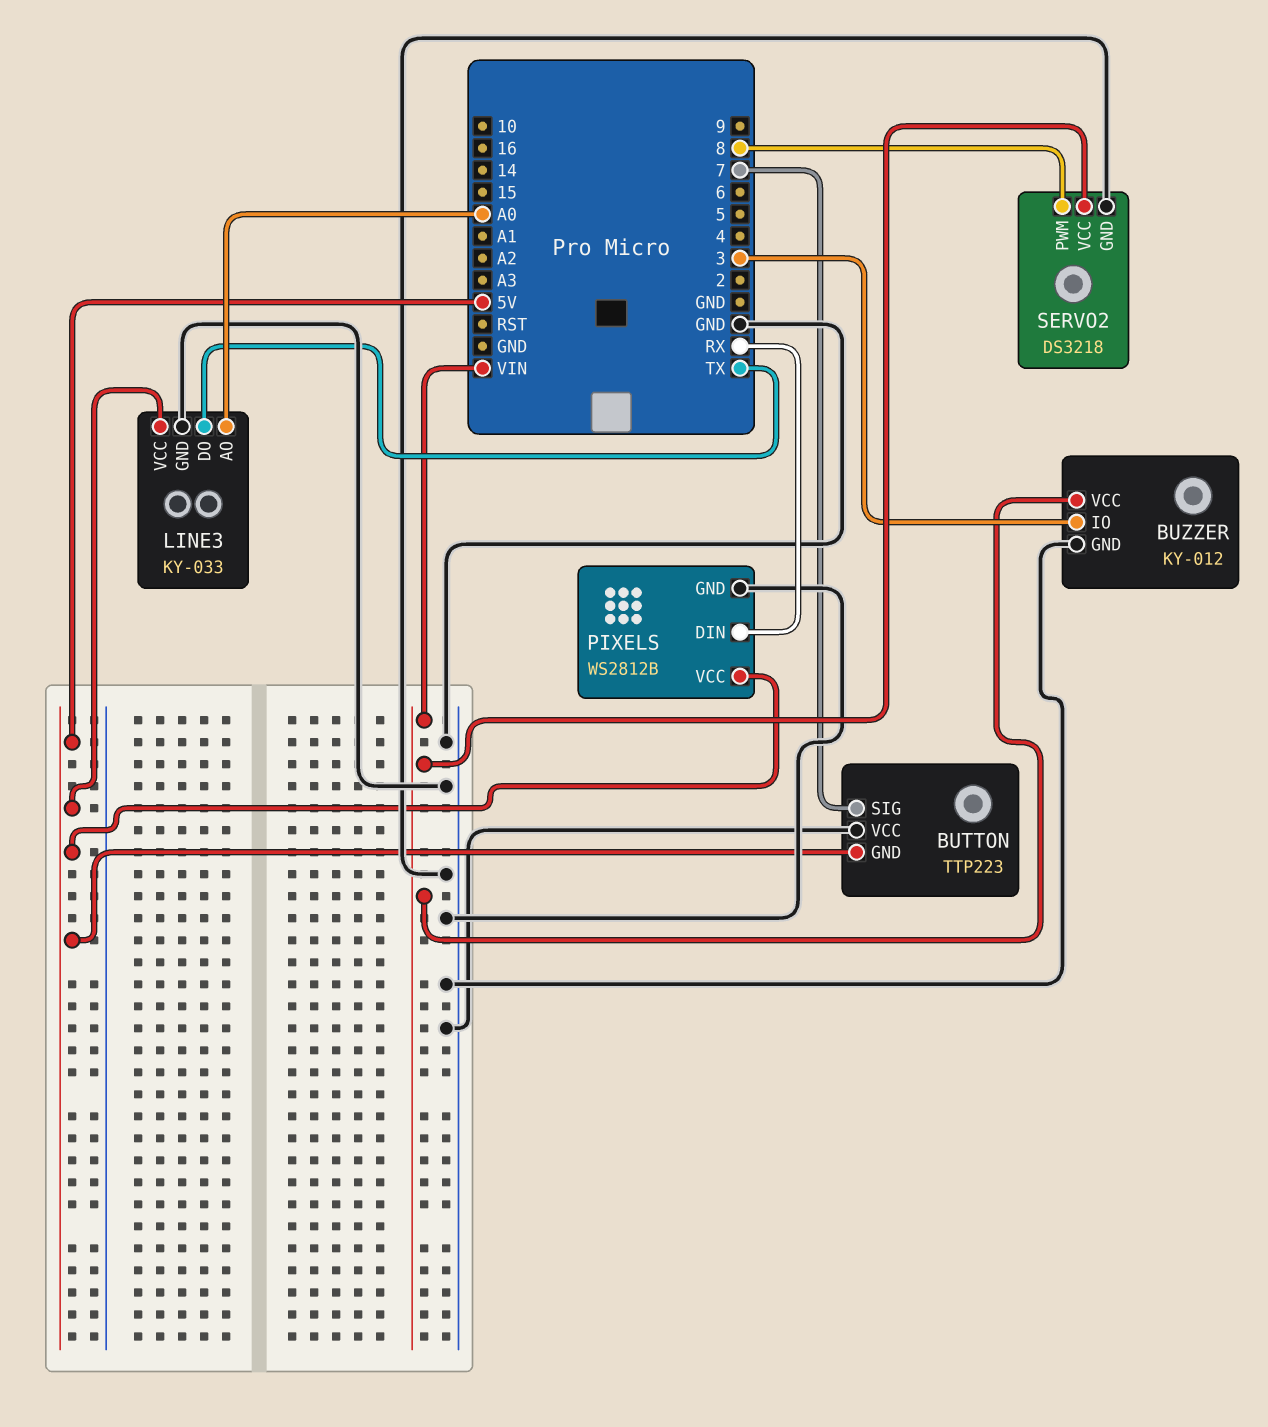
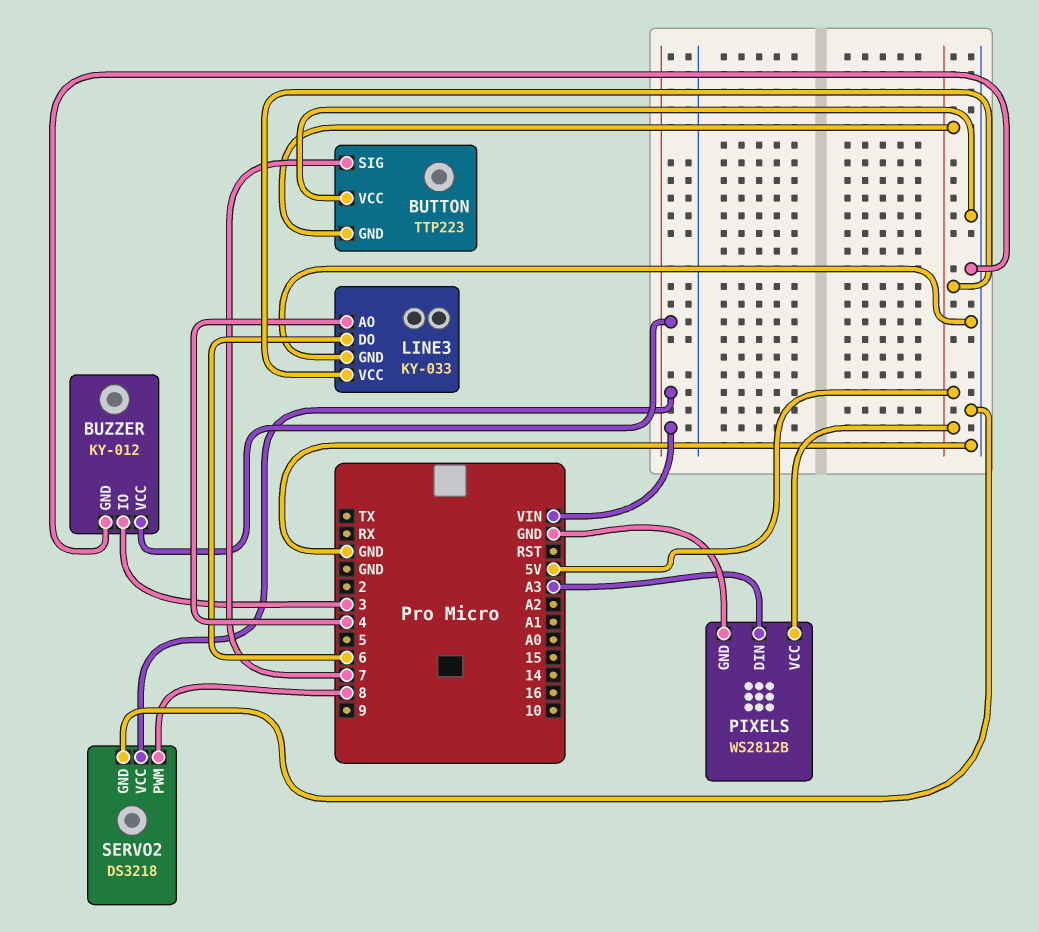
LINE3 pin AO: A0 -> 4
LINE3 pin DO: TX -> 6
PIXELS pin DIN: RX -> A3

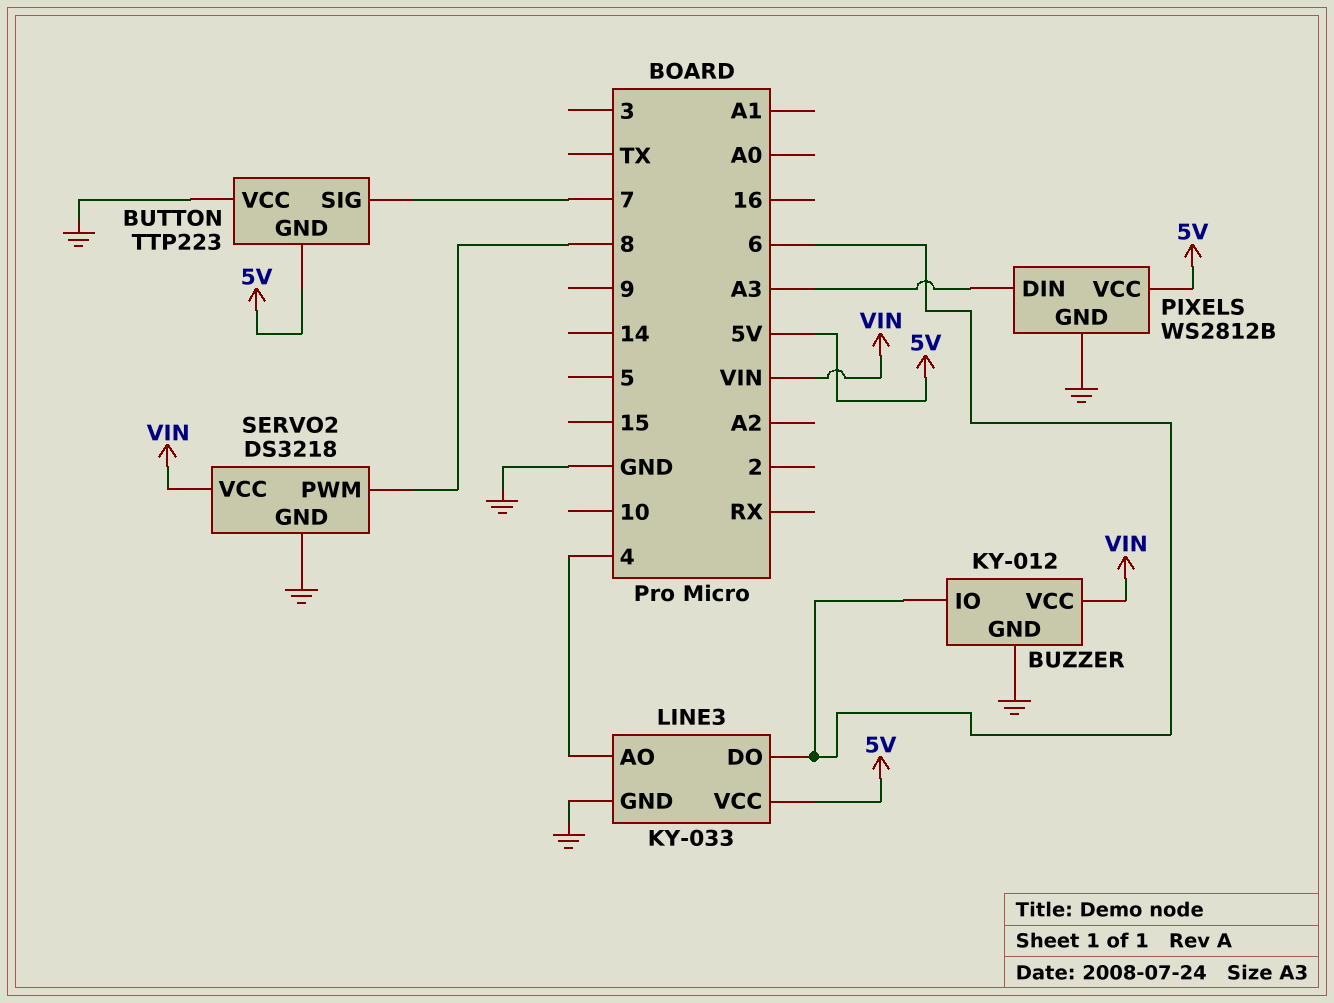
BUZZER pin IO: 3 -> 6

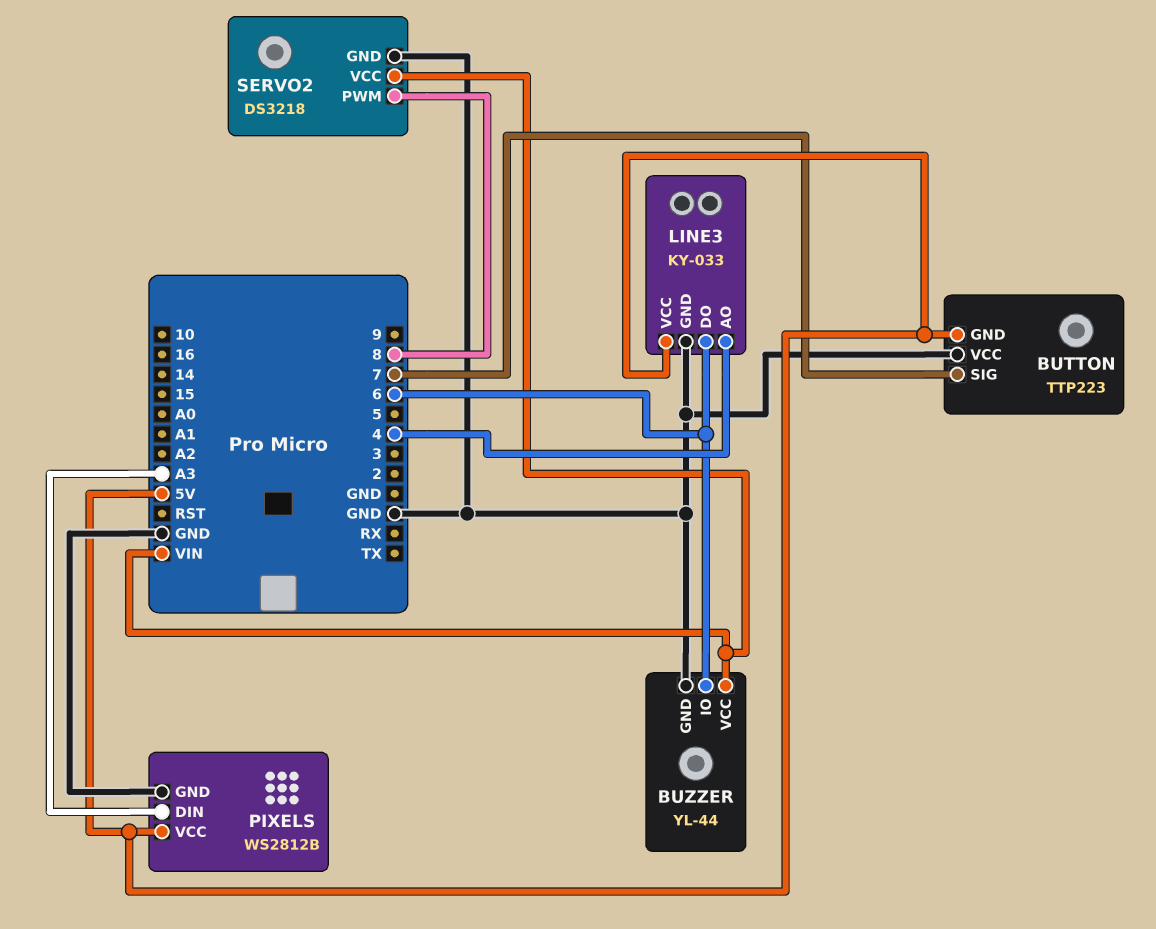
BUZZER: KY-012 -> YL-44

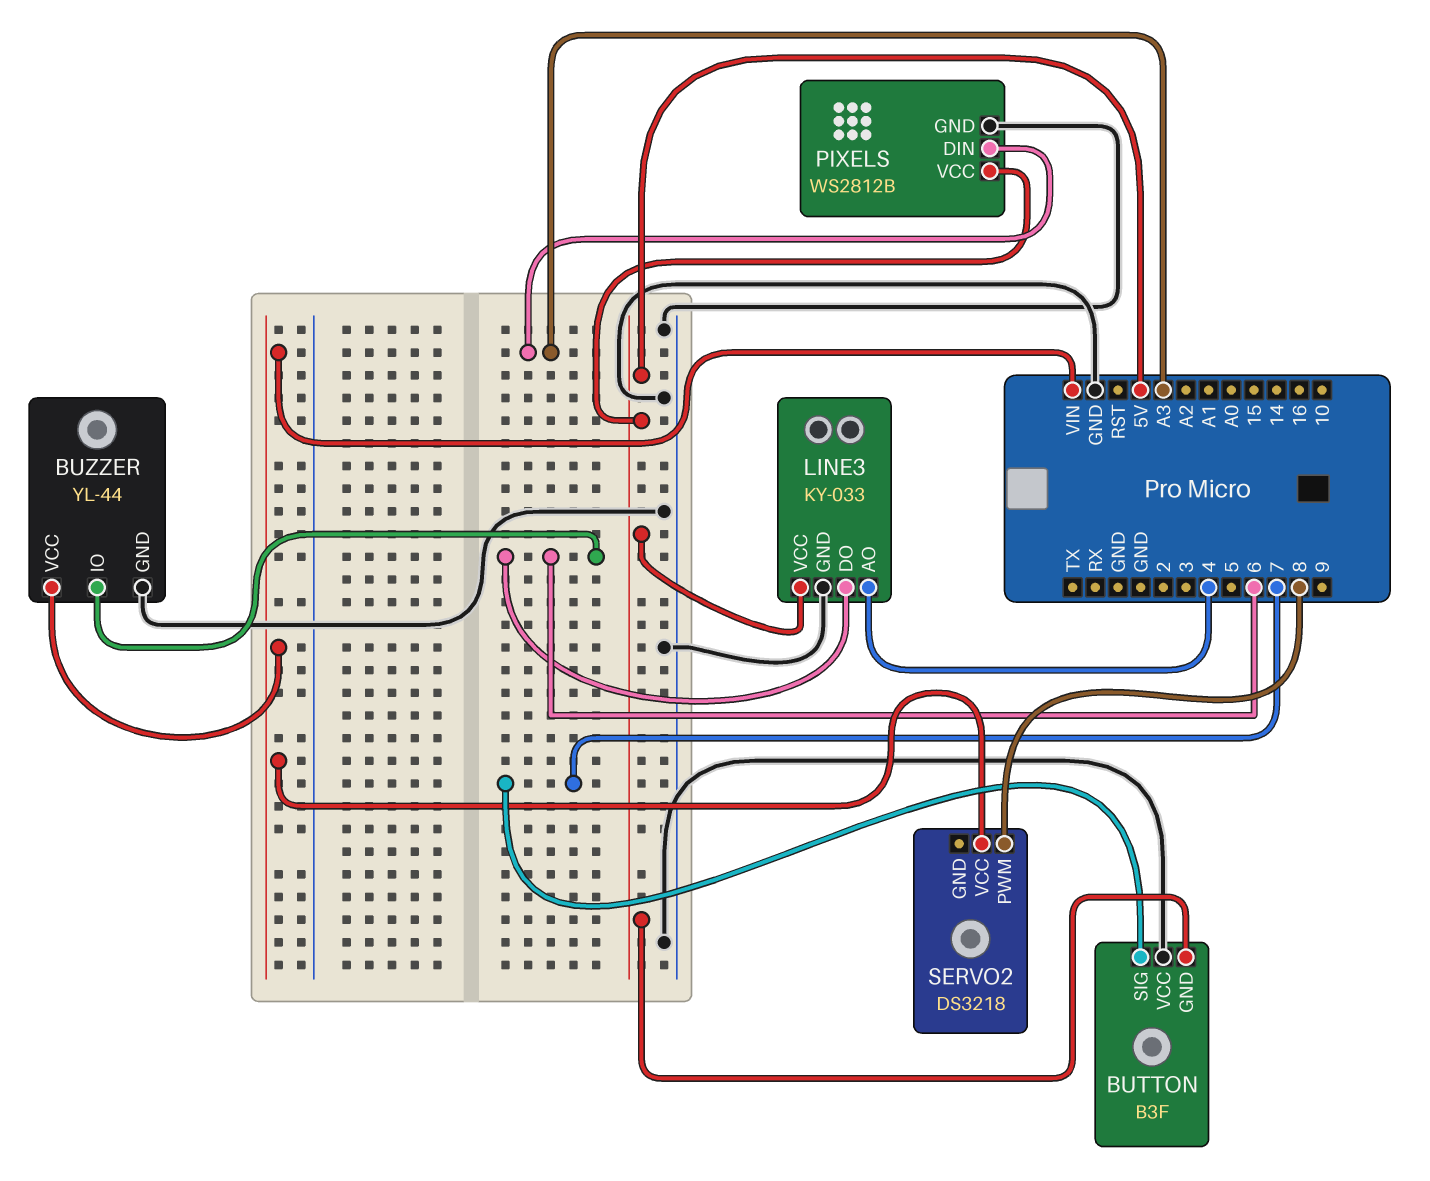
BUTTON: TTP223 -> B3F
SERVO2 pin GND: GND -> none

